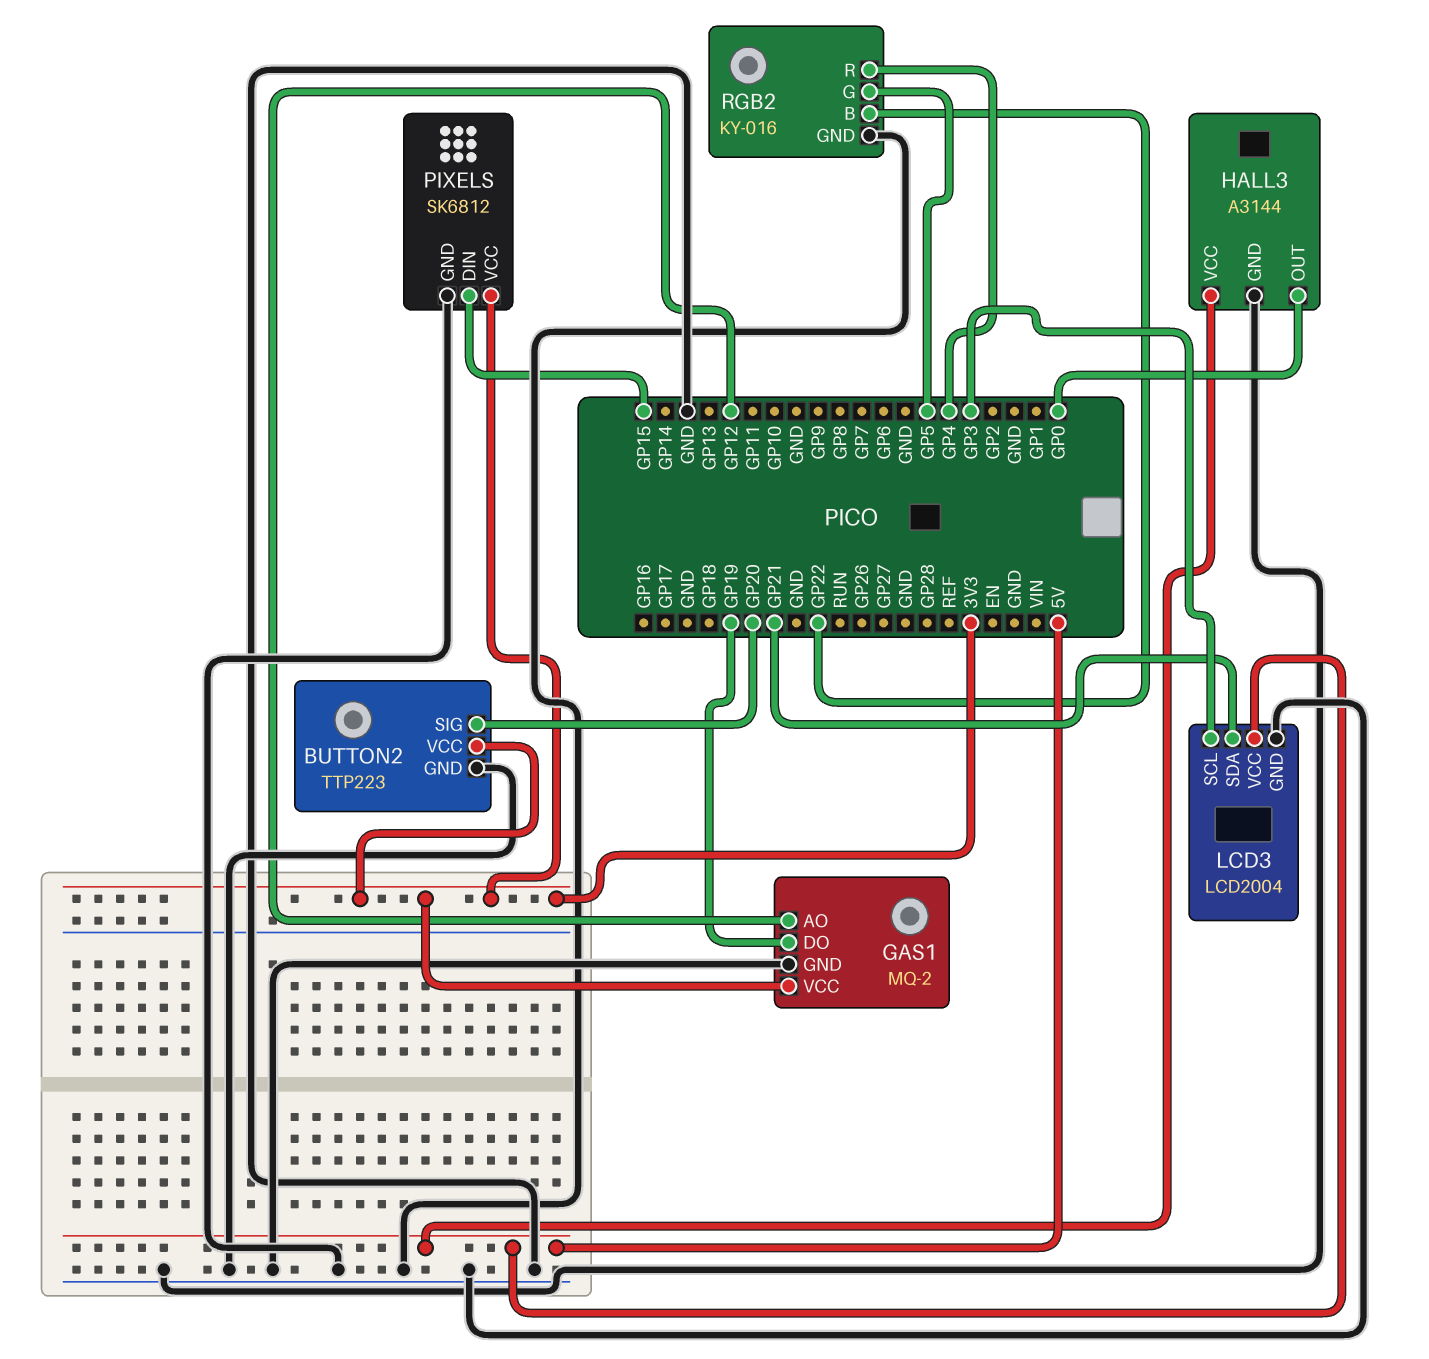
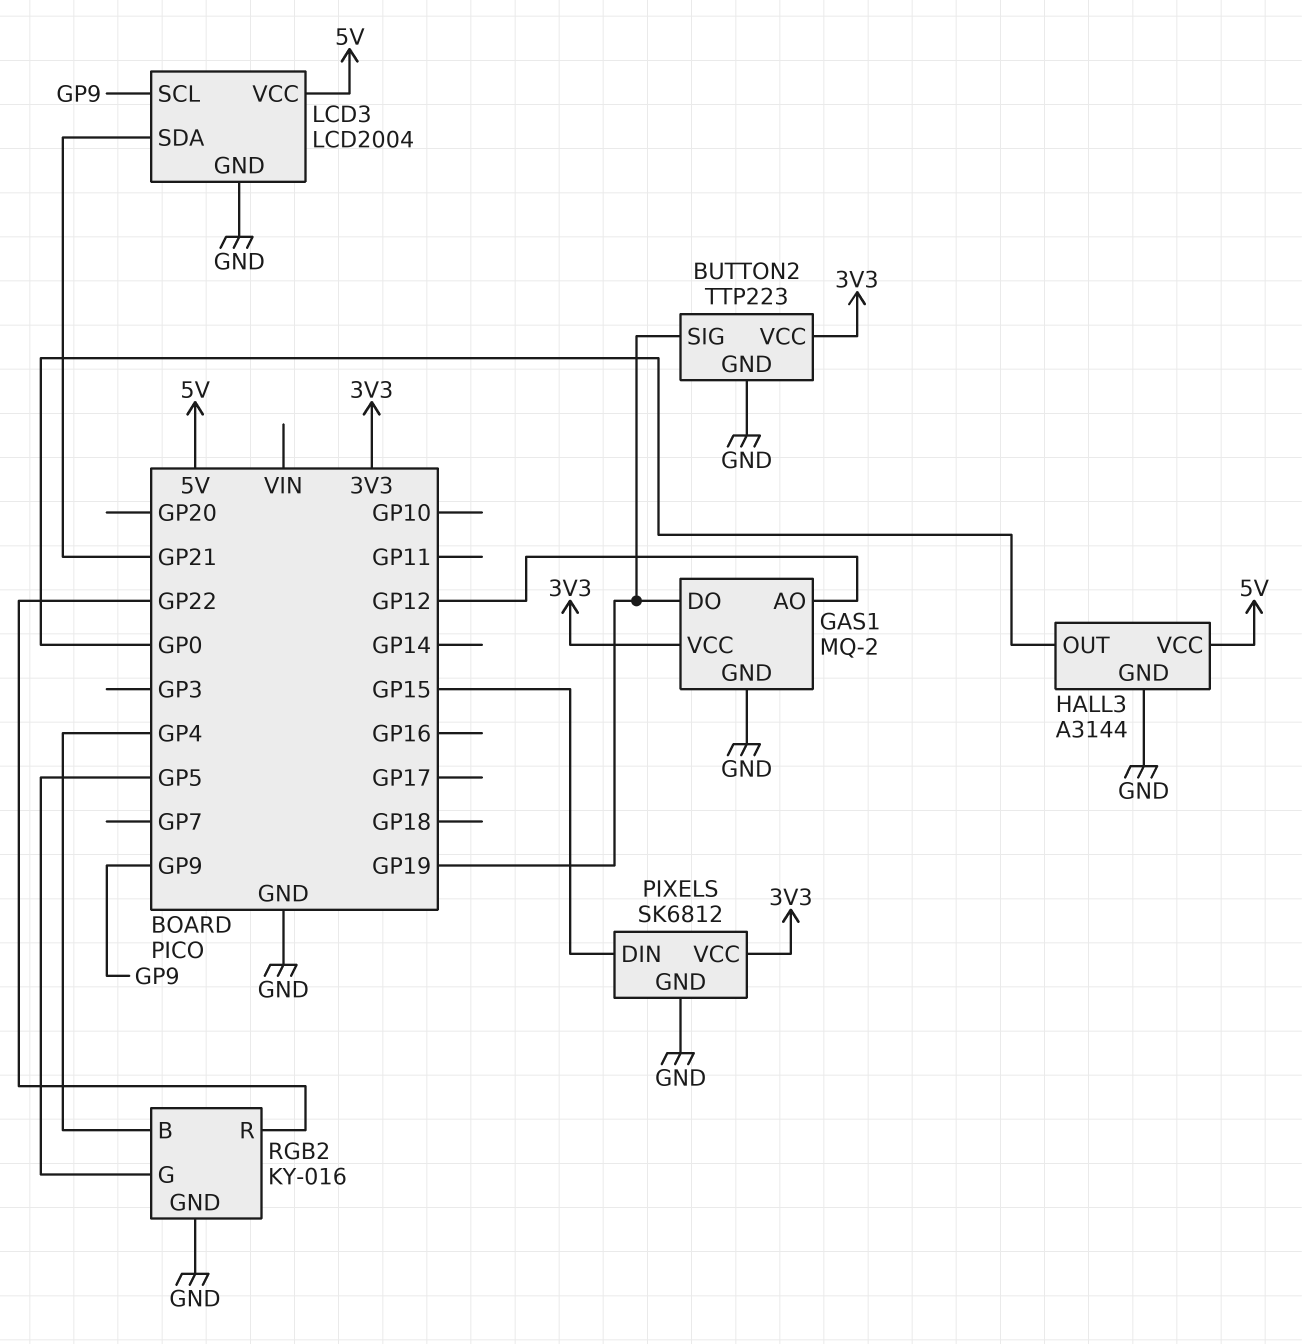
BUTTON2 pin SIG: GP20 -> GP19
LCD3 pin SCL: GP3 -> GP9
RGB2 pin B: GP22 -> GP4
RGB2 pin R: GP4 -> GP22

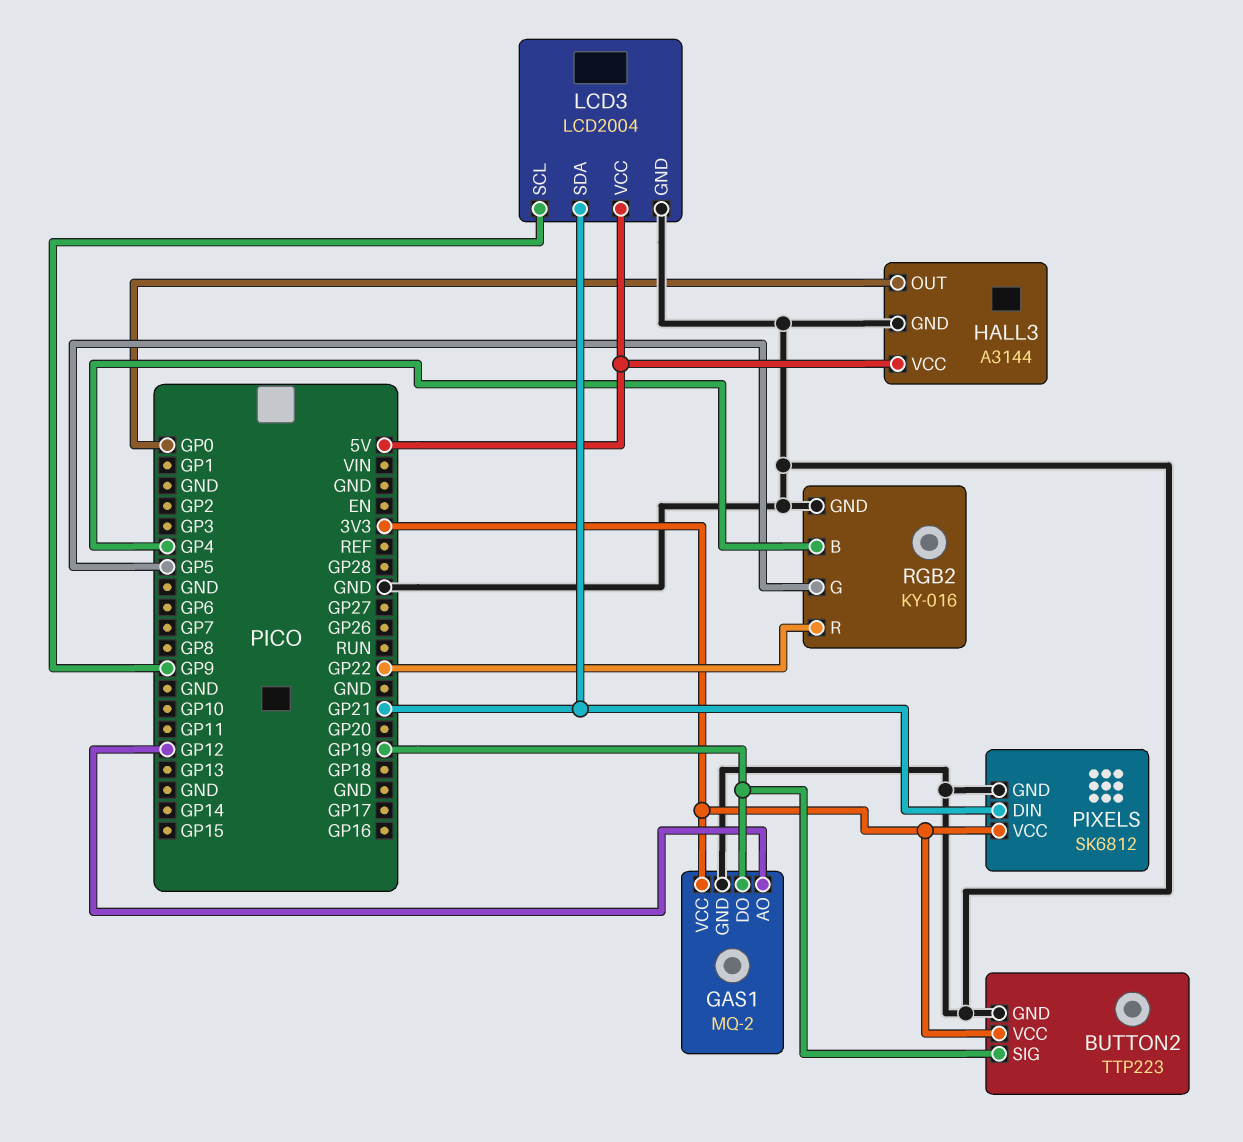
PIXELS pin DIN: GP15 -> GP21

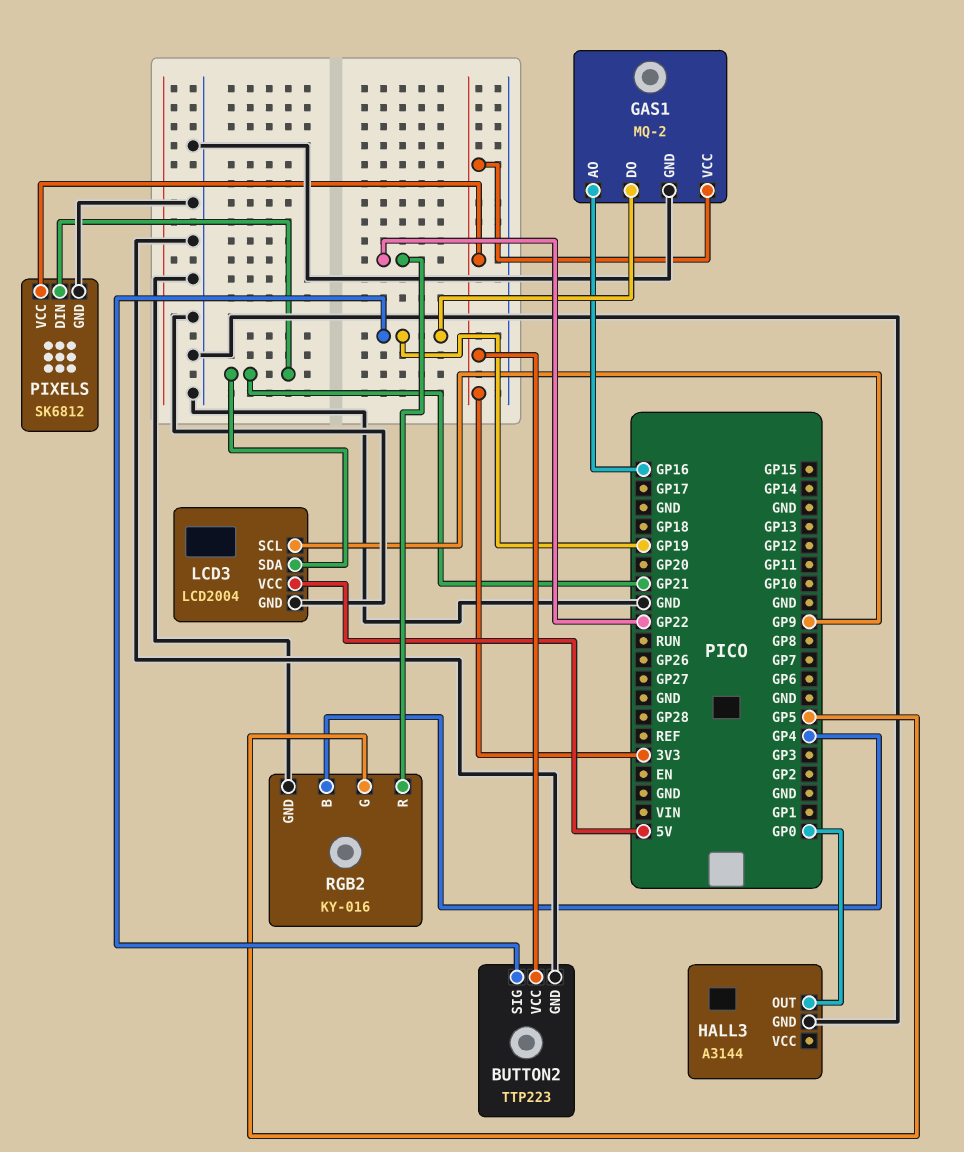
GAS1 pin AO: GP12 -> GP16
HALL3 pin VCC: 5V -> none

